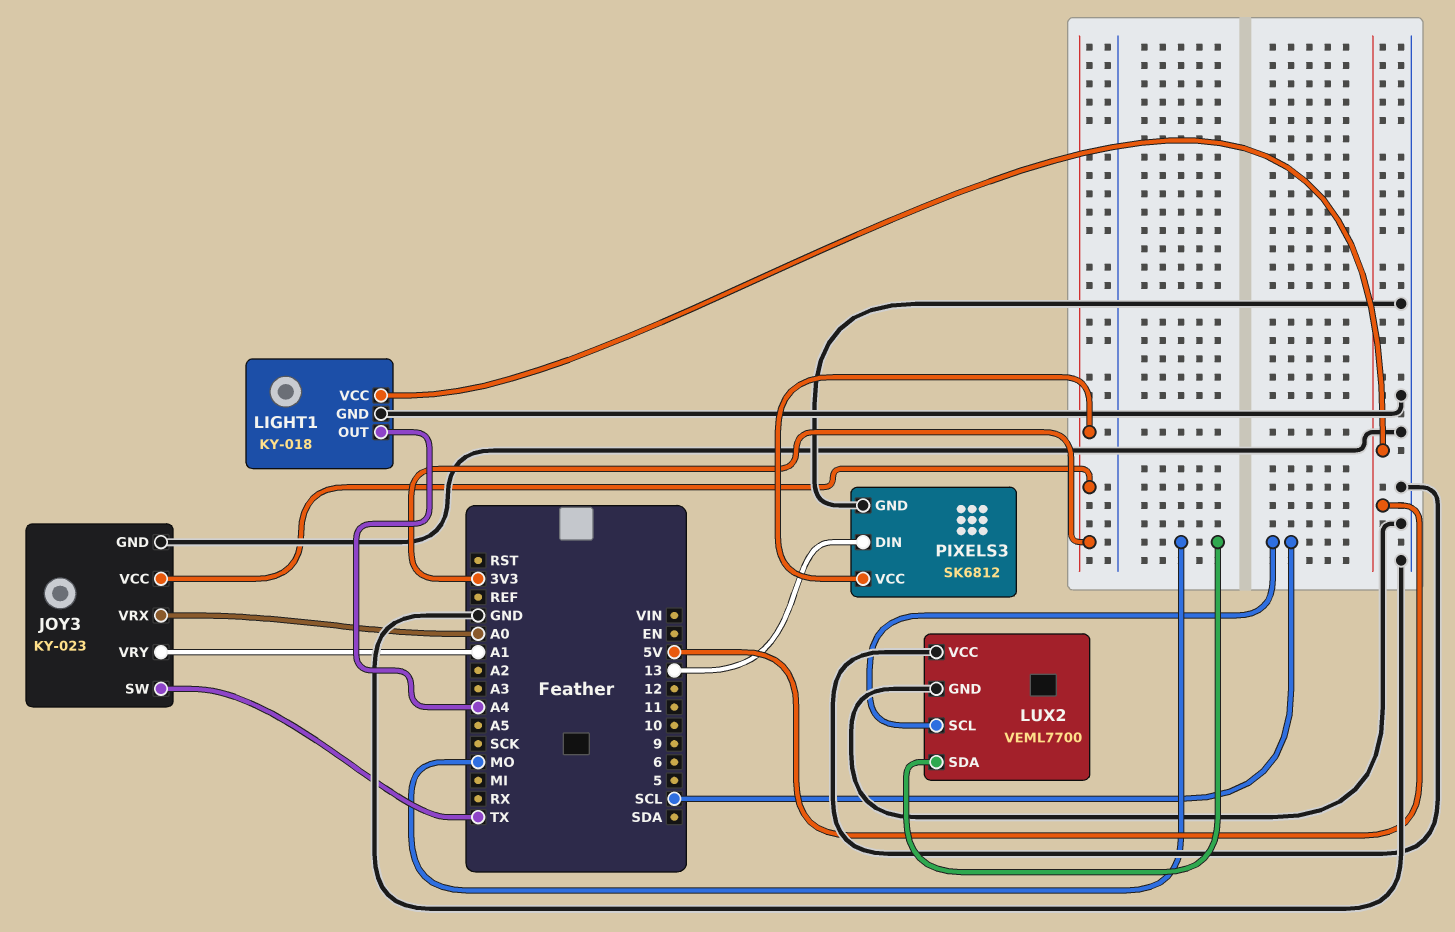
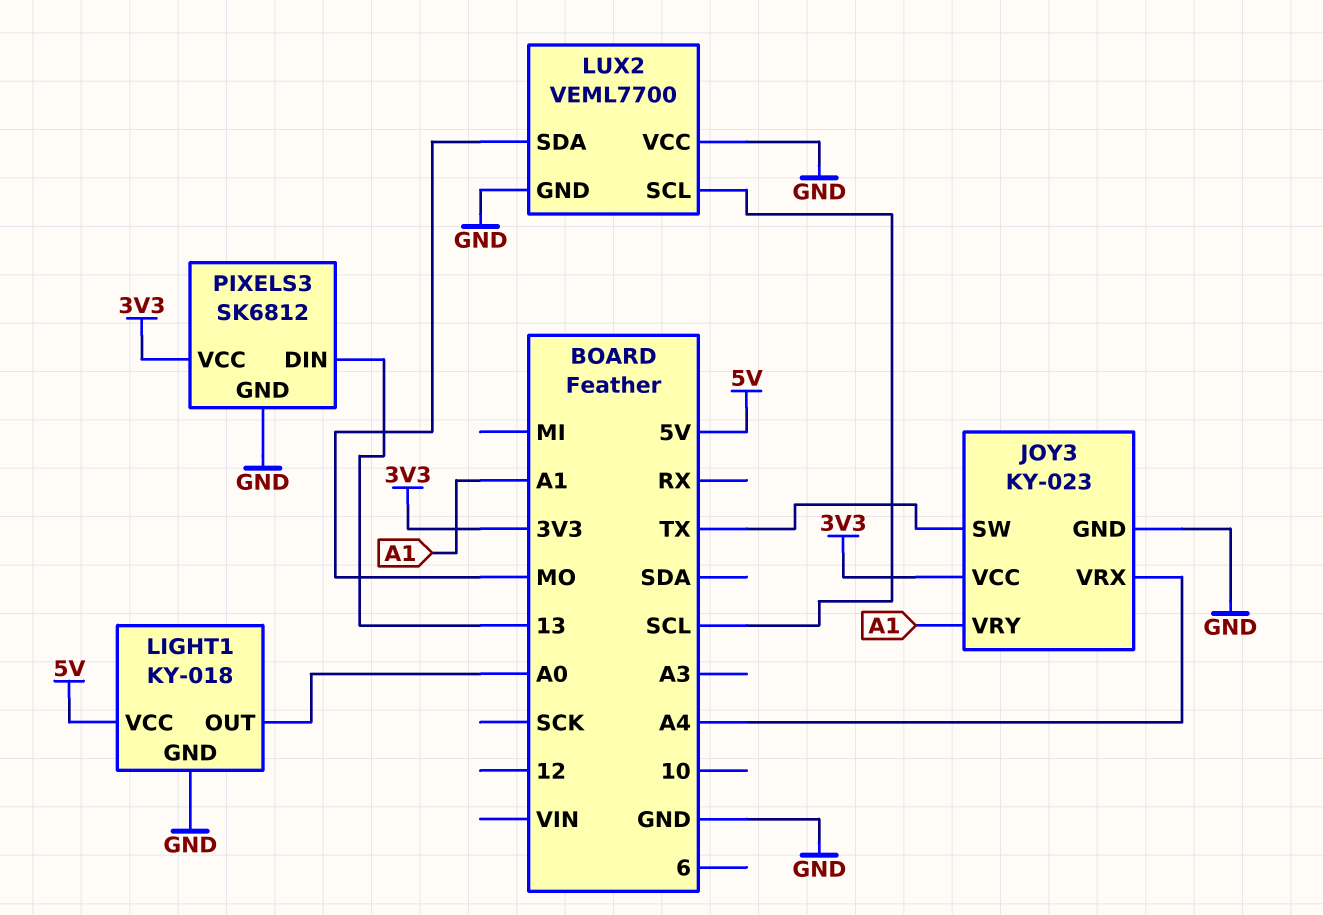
JOY3 pin VRX: A0 -> A4
LIGHT1 pin OUT: A4 -> A0

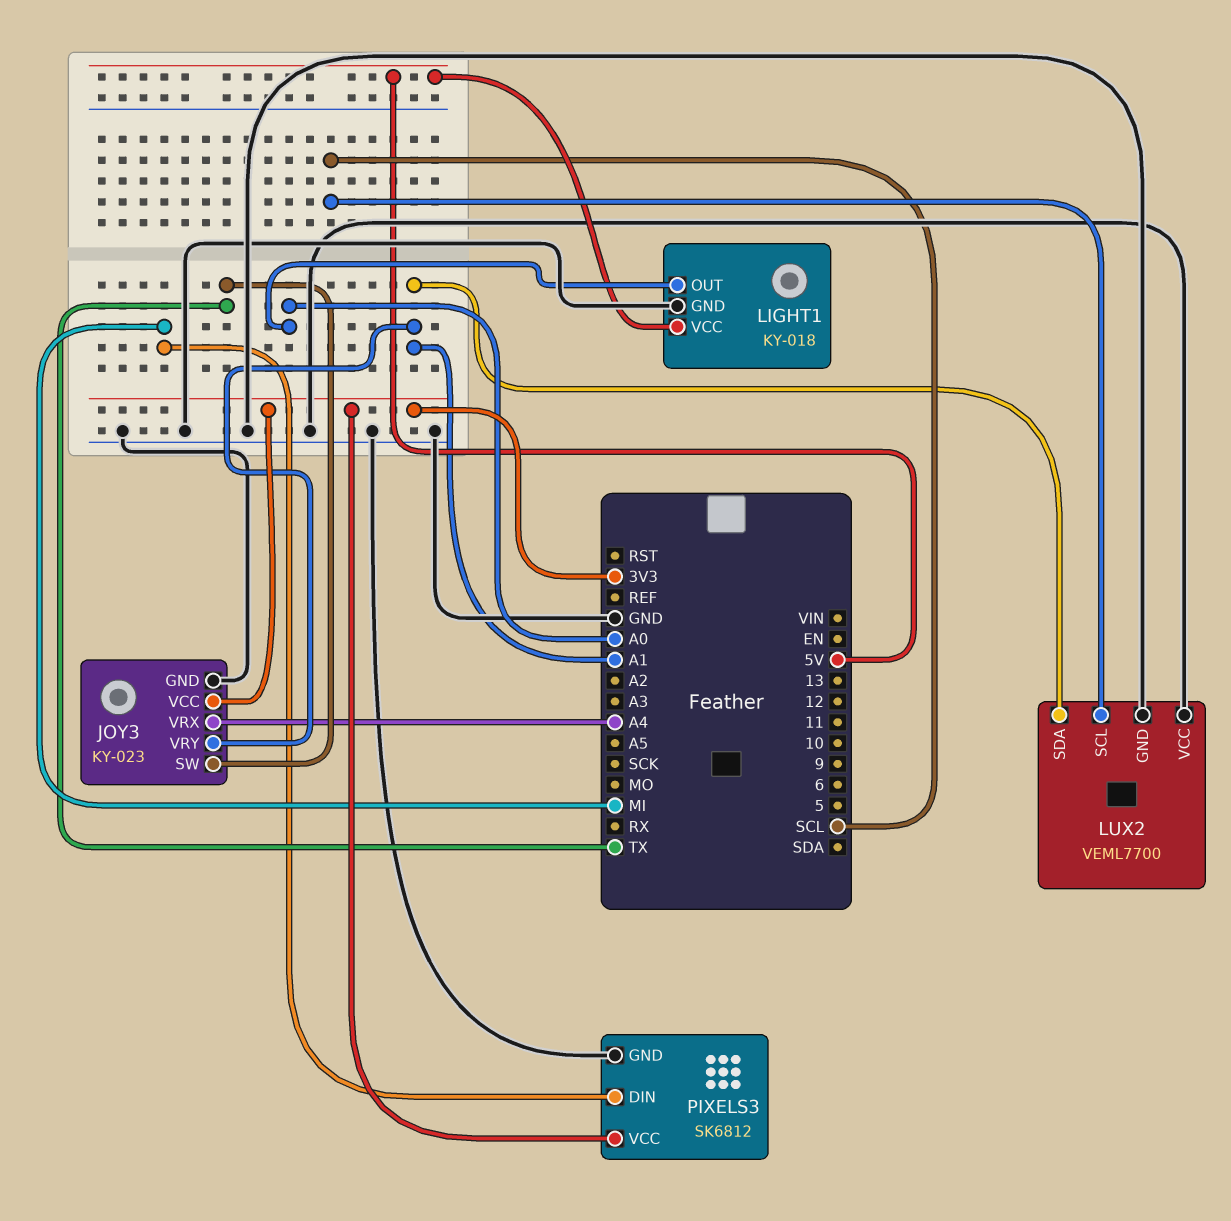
LUX2 pin SDA: MO -> A1
PIXELS3 pin DIN: 13 -> MI

